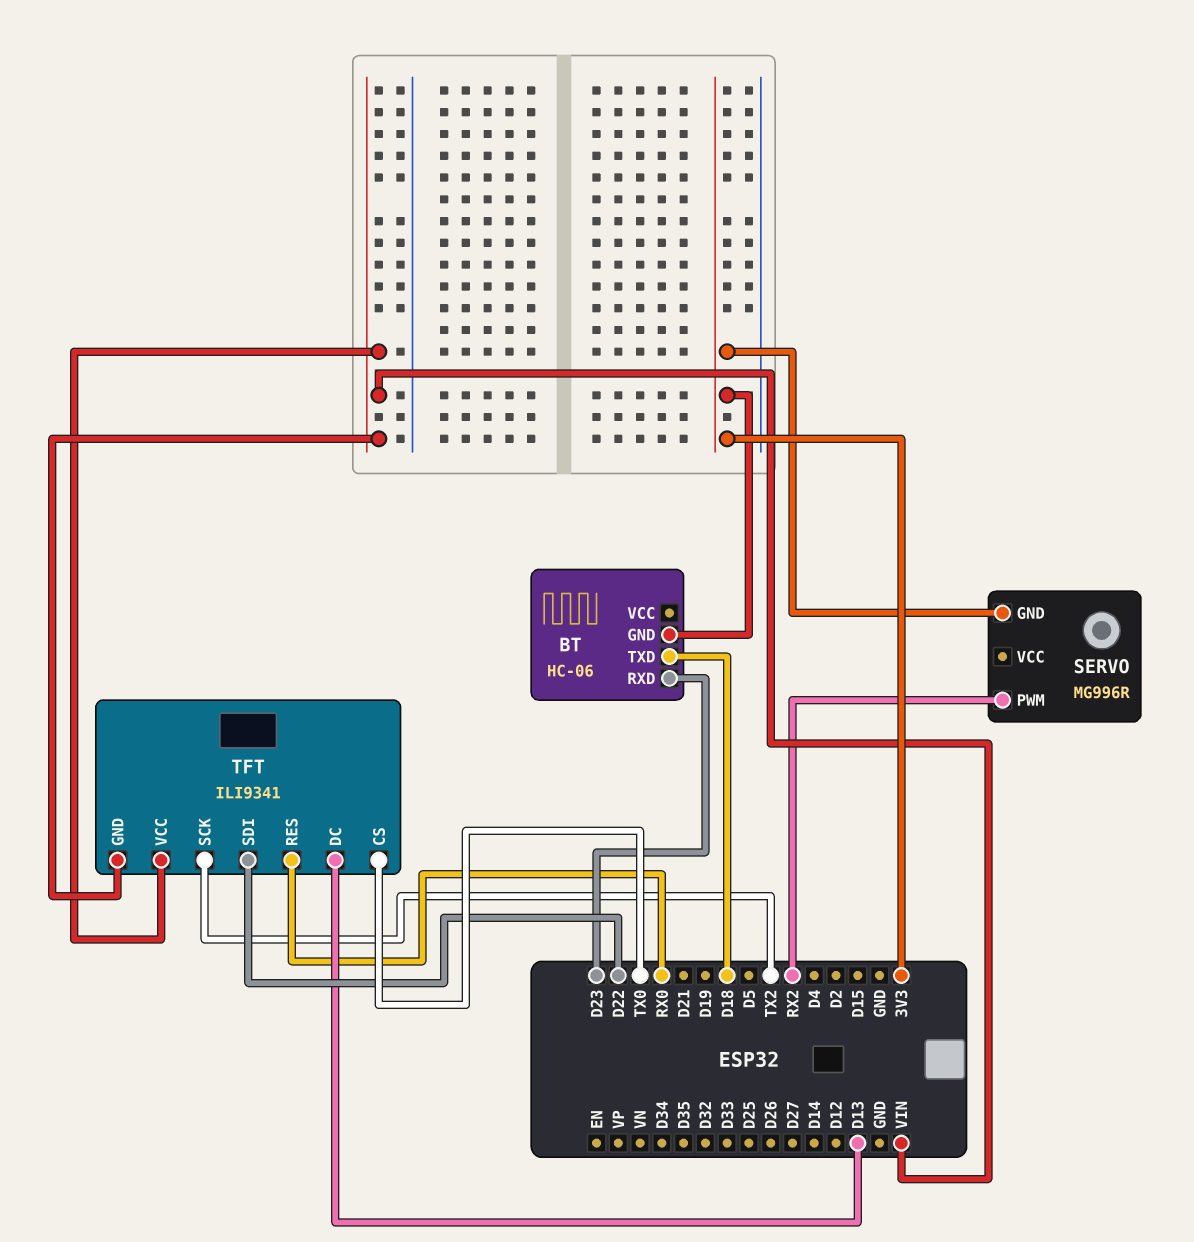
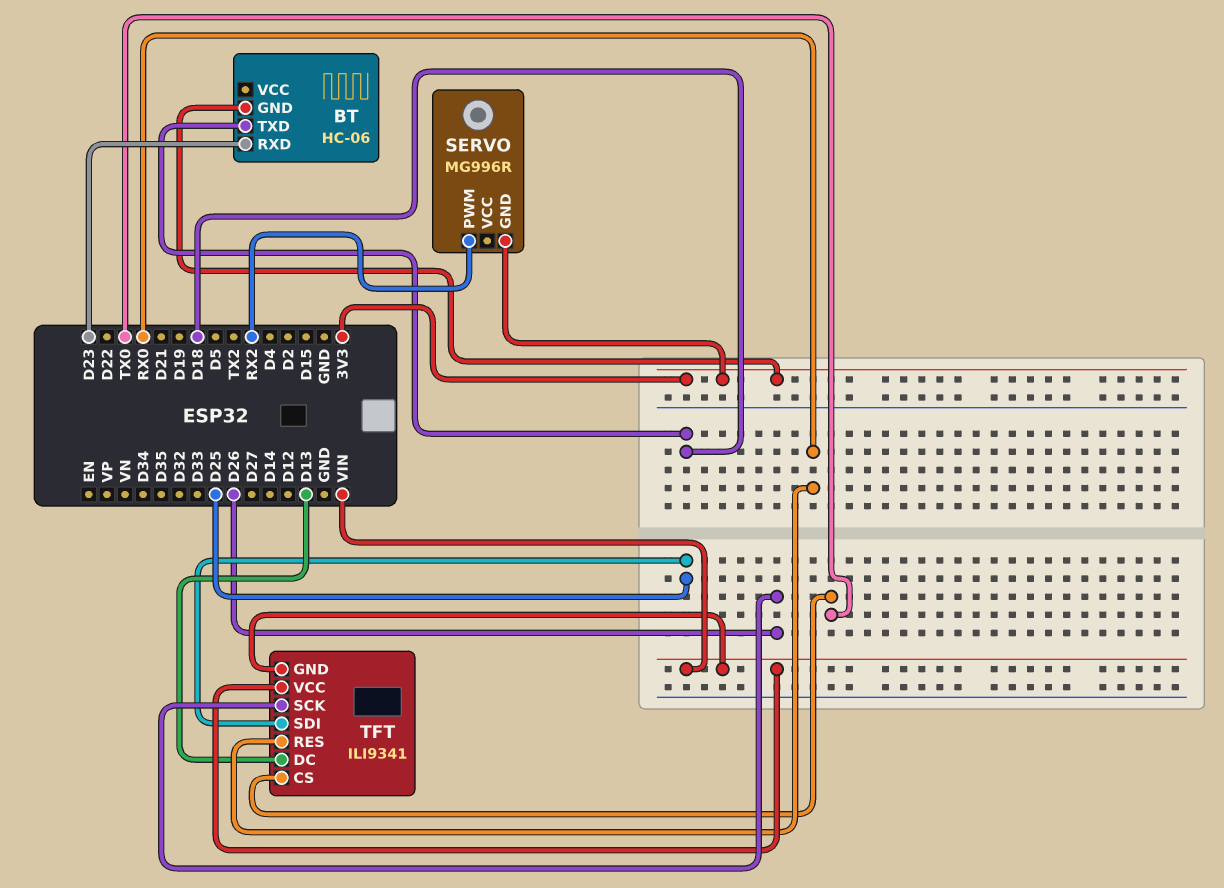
TFT pin SCK: TX2 -> D26
TFT pin SDI: D22 -> D25

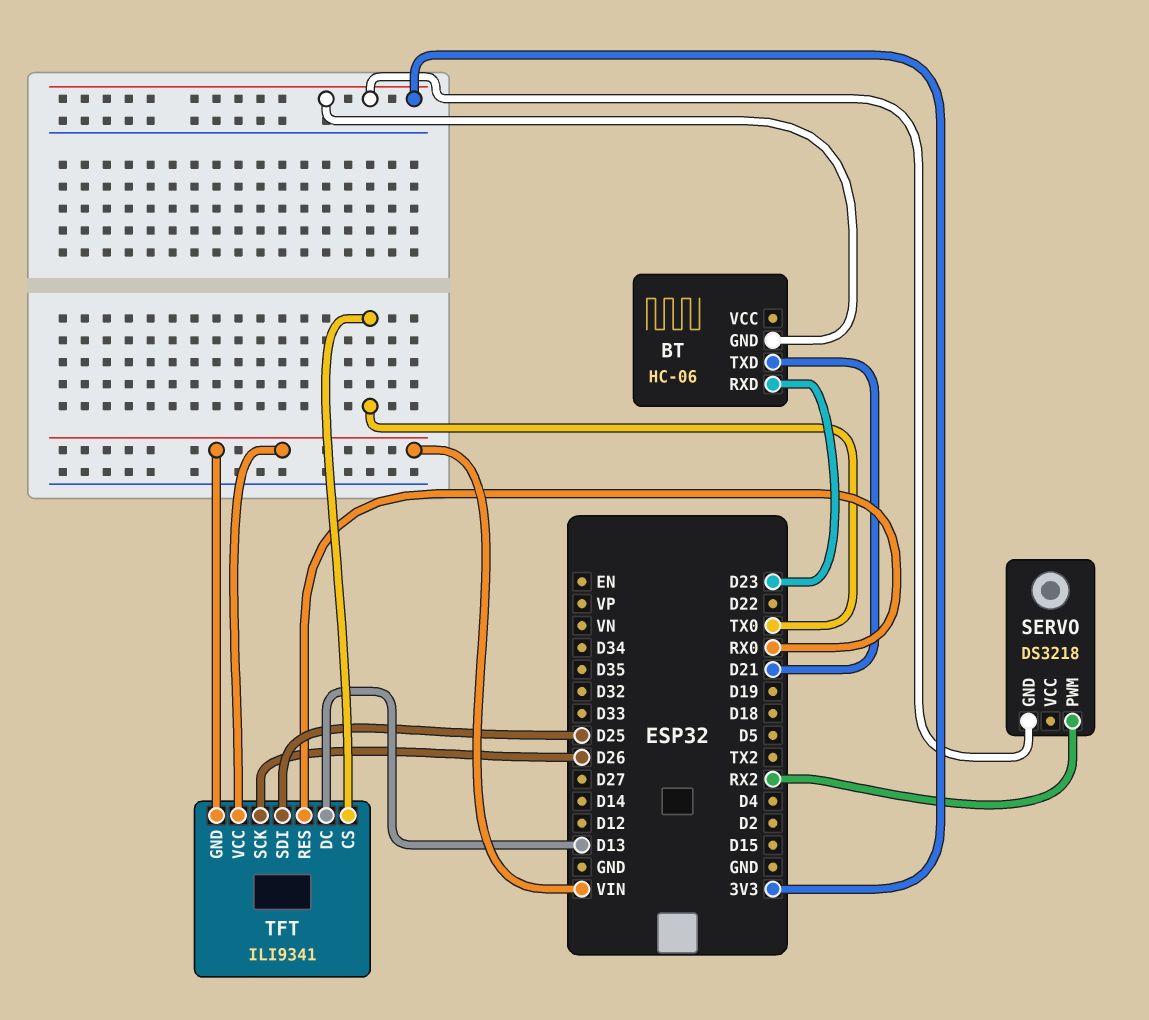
BT pin TXD: D18 -> D21
SERVO: MG996R -> DS3218

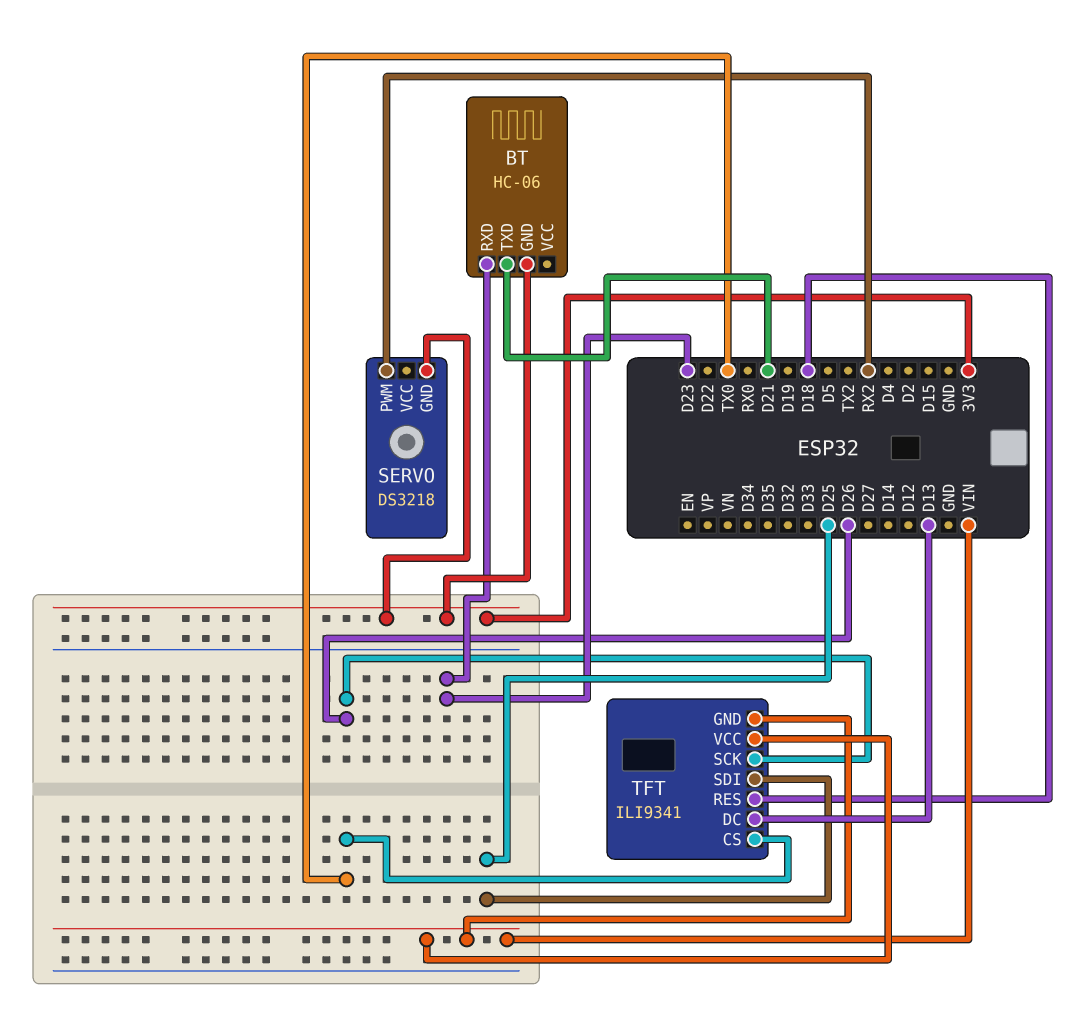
TFT pin RES: RX0 -> D18

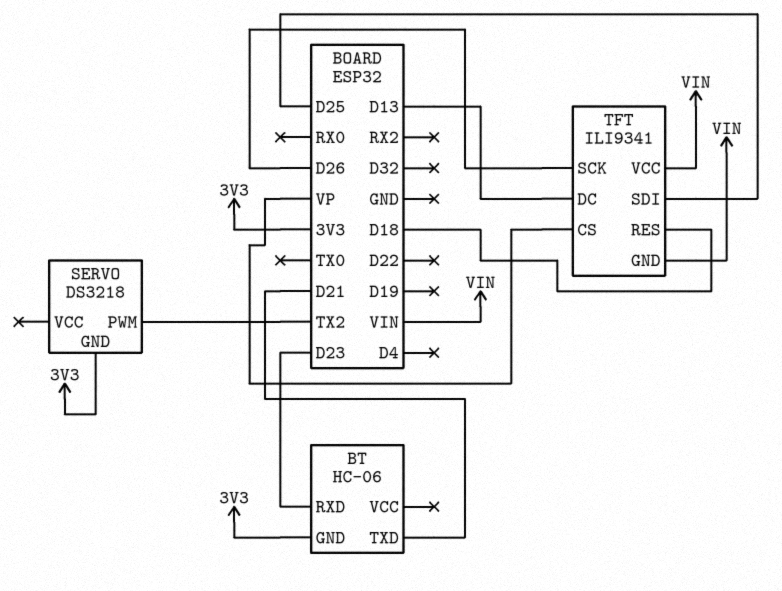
SERVO pin PWM: RX2 -> TX2
TFT pin CS: TX0 -> VP

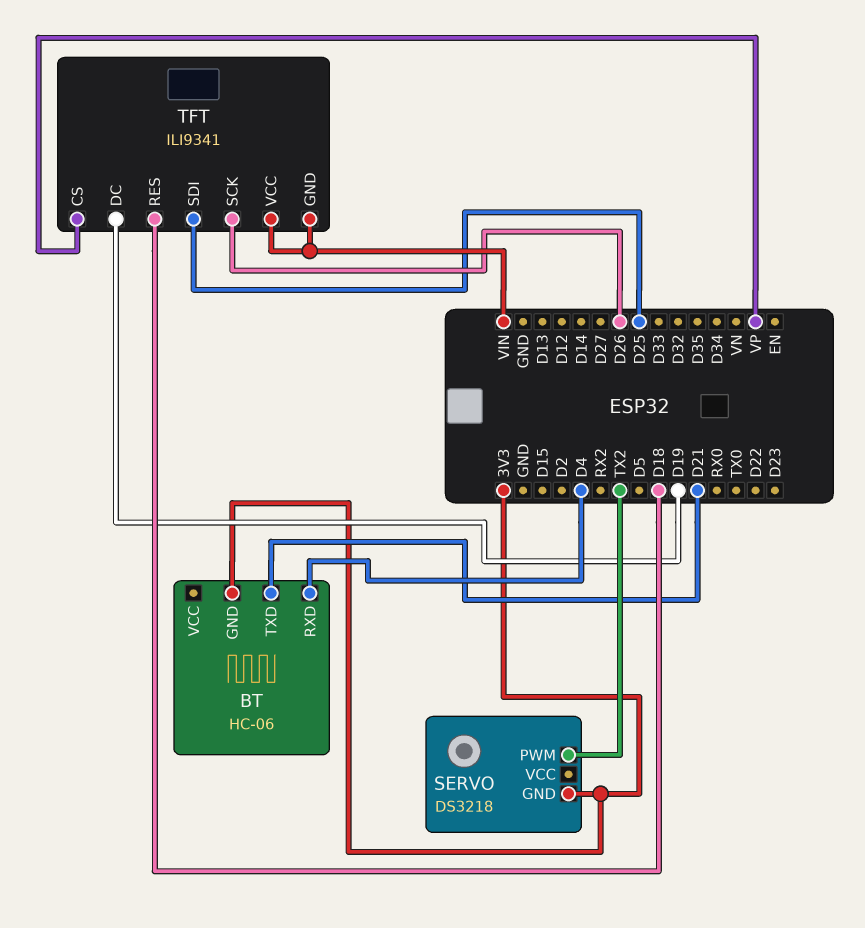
BT pin RXD: D23 -> D4
TFT pin DC: D13 -> D19

